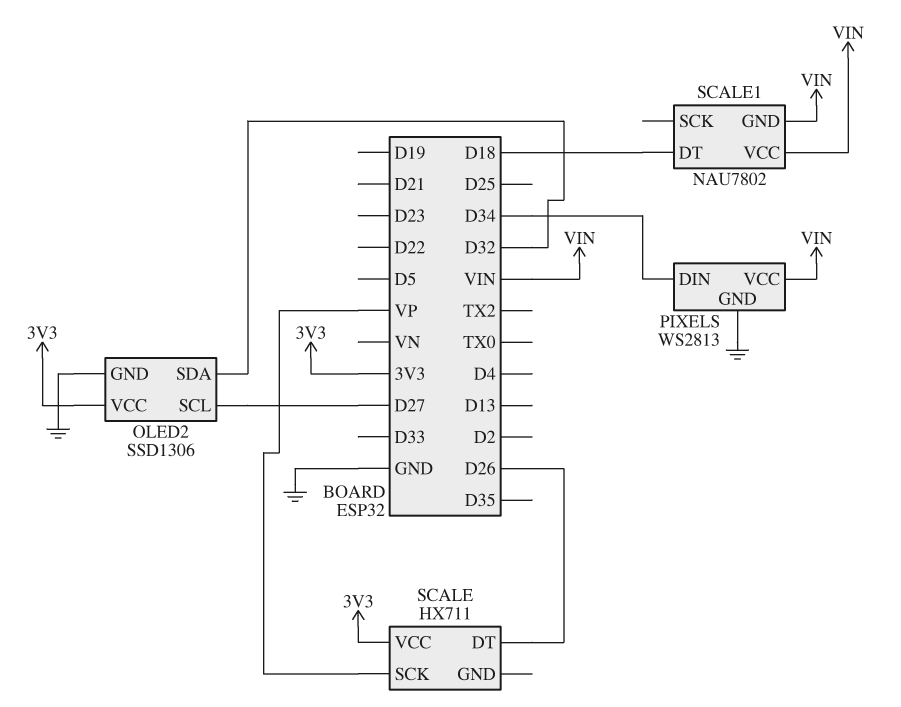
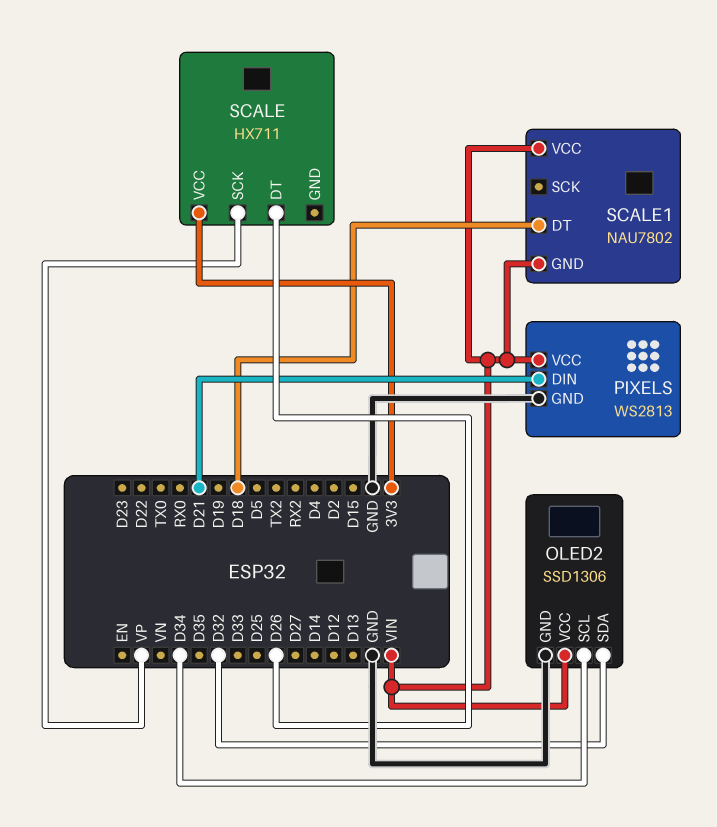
OLED2 pin SCL: D27 -> D34
OLED2 pin VCC: 3V3 -> VIN
PIXELS pin DIN: D34 -> D21

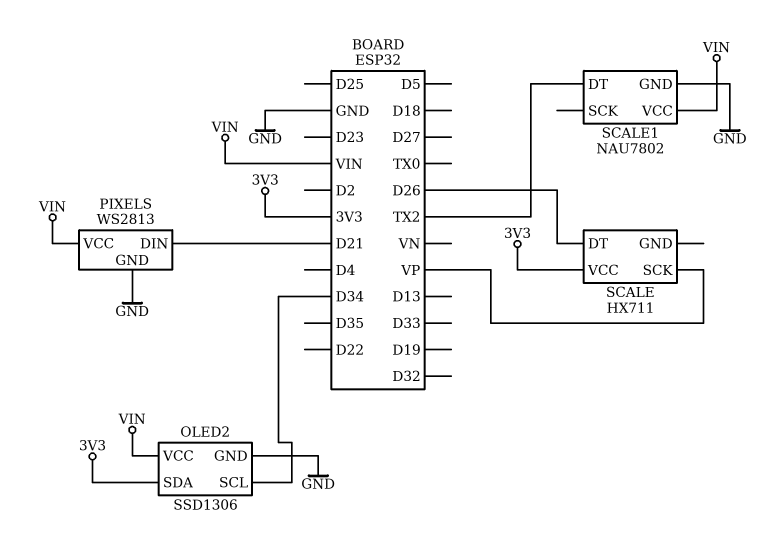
OLED2 pin SDA: D32 -> 3V3
SCALE1 pin DT: D18 -> TX2
SCALE1 pin GND: VIN -> GND

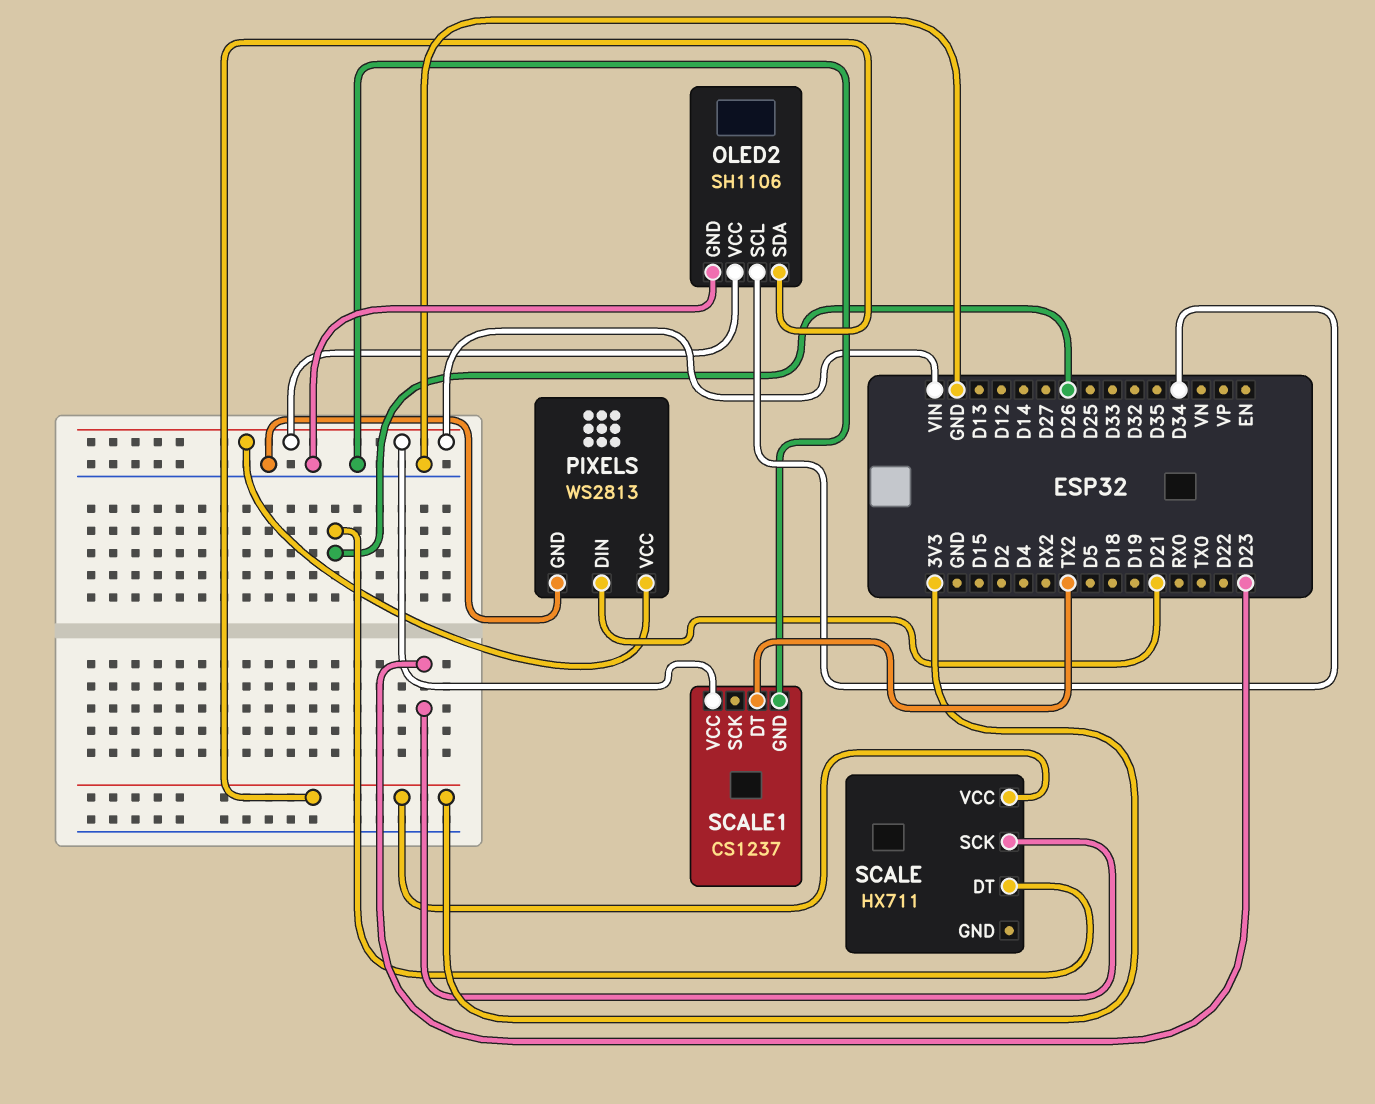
OLED2: SSD1306 -> SH1106
SCALE pin SCK: VP -> D23
SCALE1: NAU7802 -> CS1237

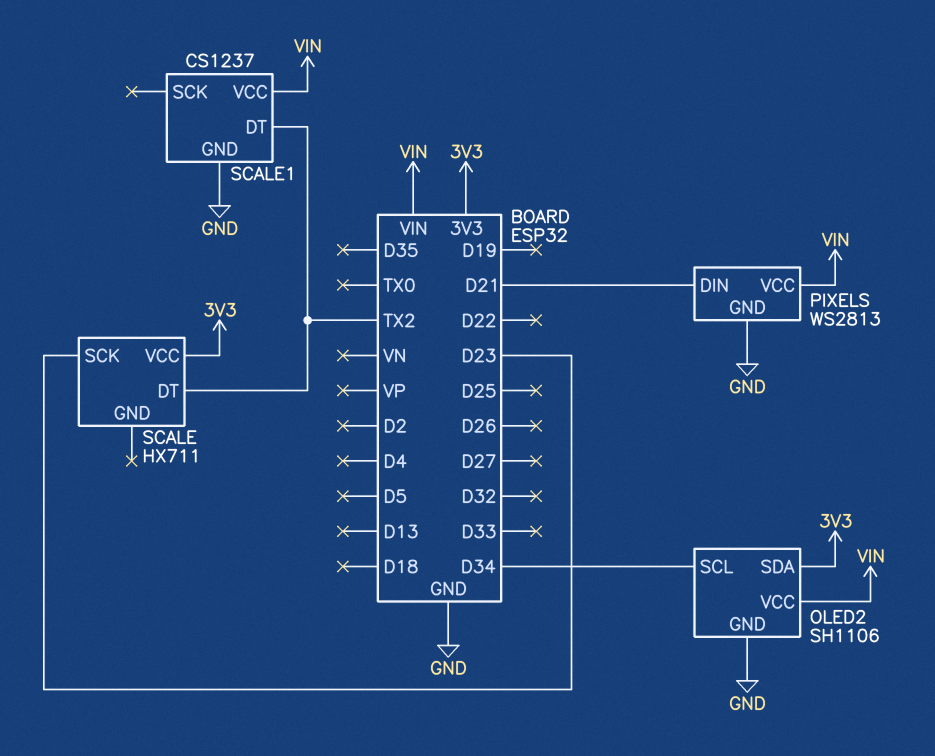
SCALE pin DT: D26 -> TX2

